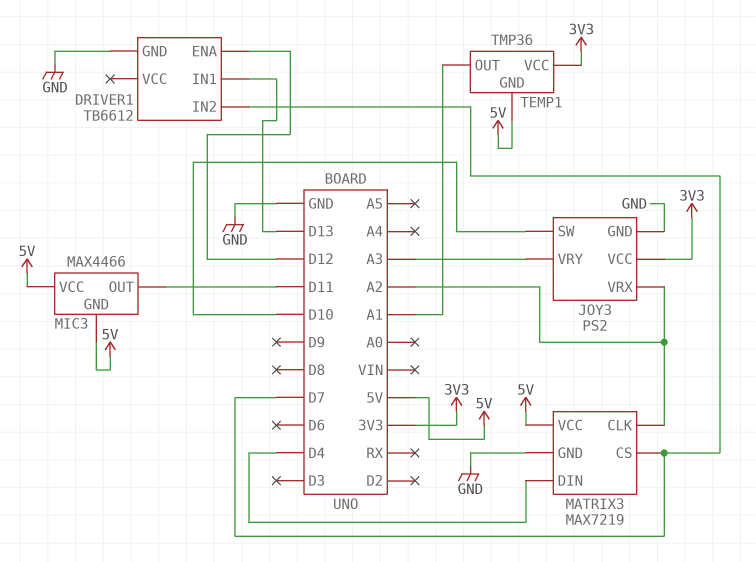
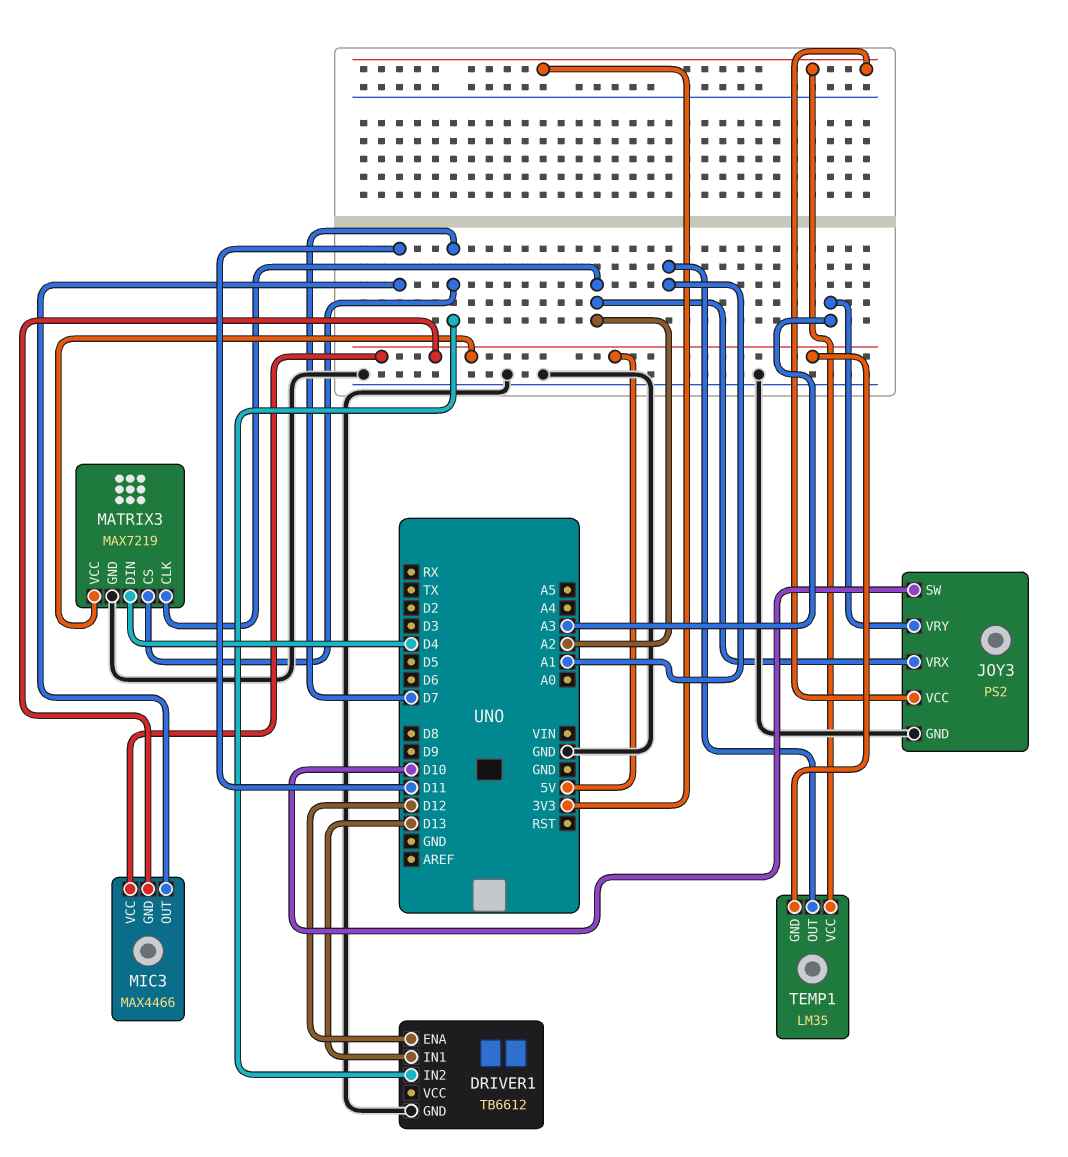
TEMP1: TMP36 -> LM35

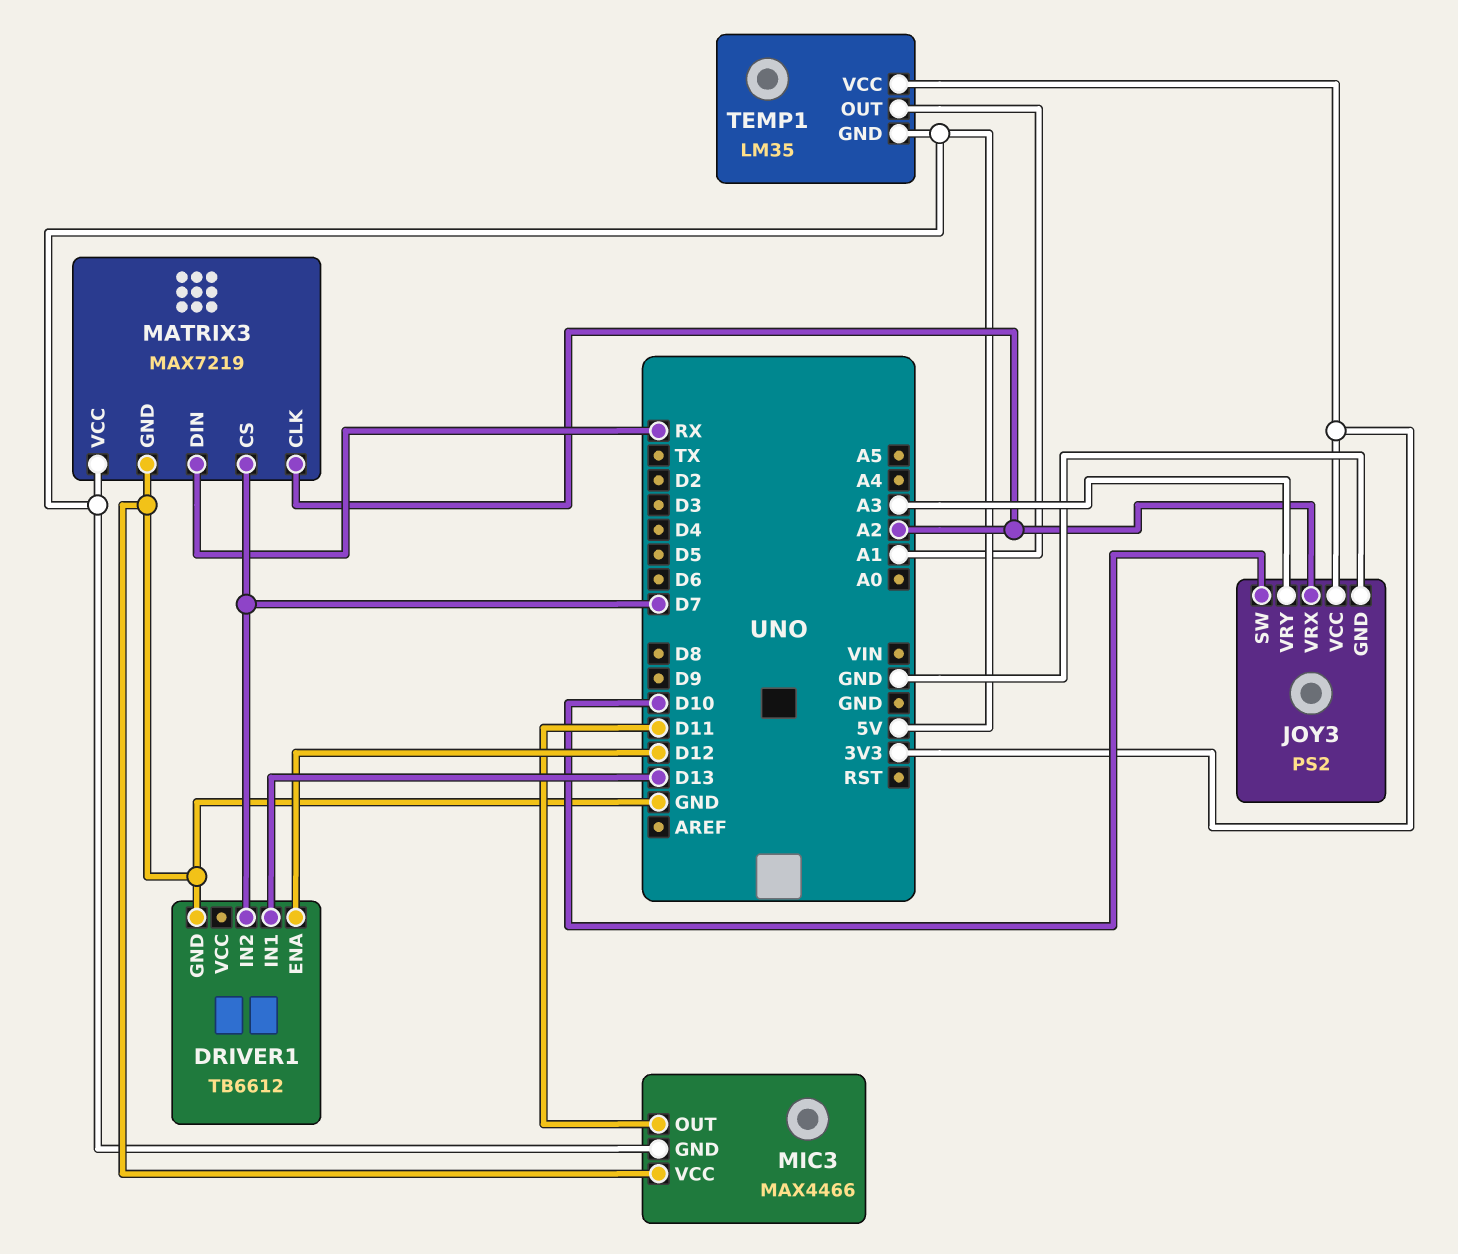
MATRIX3 pin DIN: D4 -> RX
MIC3 pin VCC: 5V -> GND

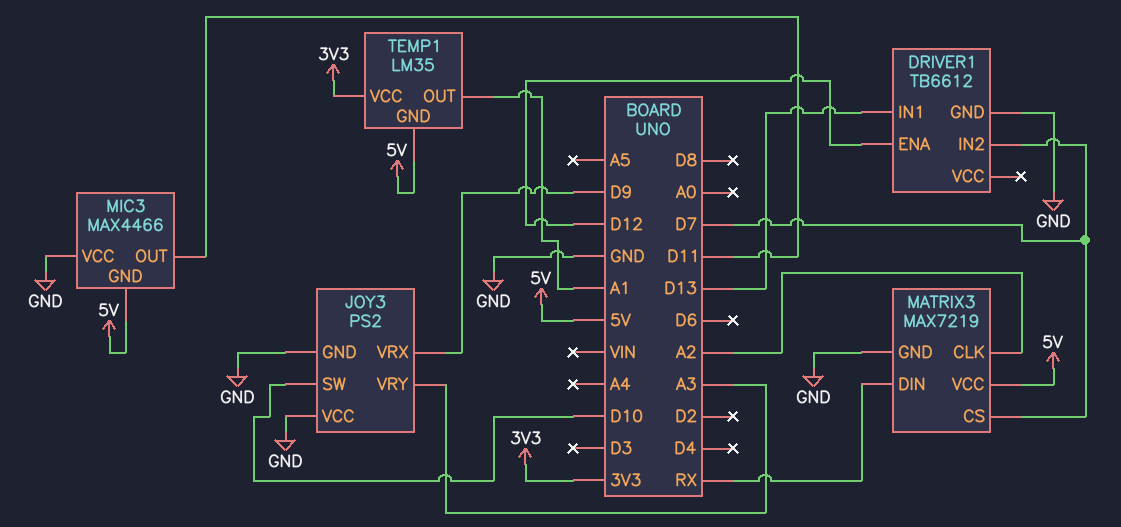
JOY3 pin VCC: 3V3 -> GND
JOY3 pin VRX: A2 -> D9

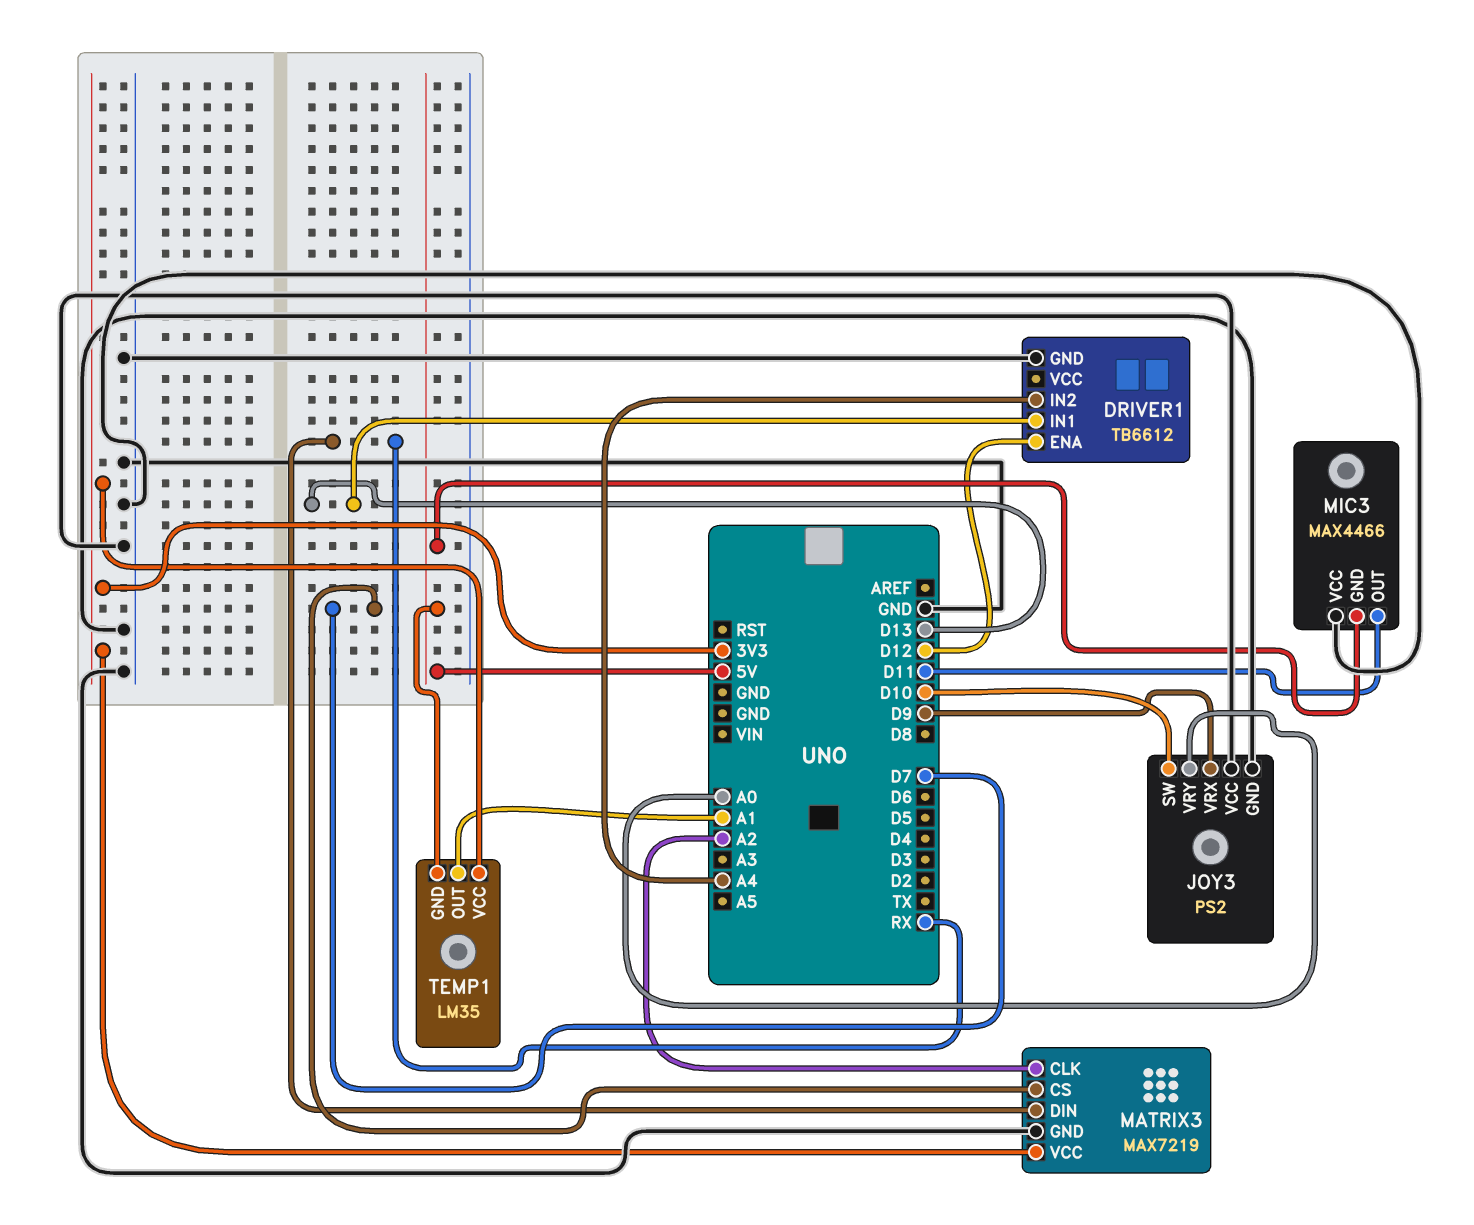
DRIVER1 pin IN2: D7 -> A4
JOY3 pin VRY: A3 -> A0
MATRIX3 pin VCC: 5V -> 3V3

